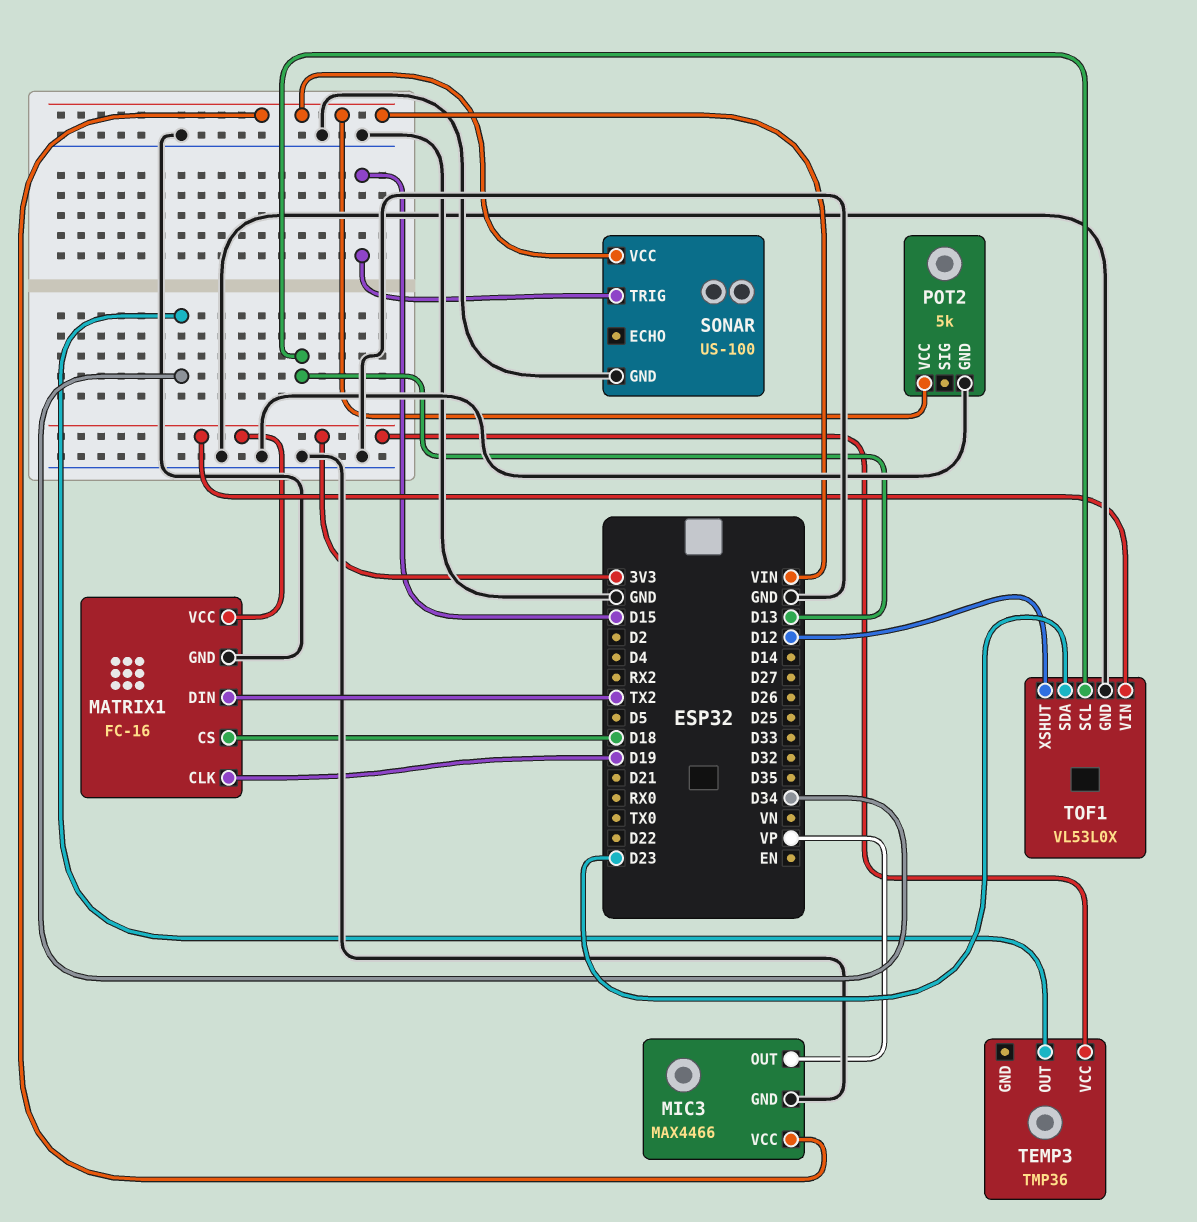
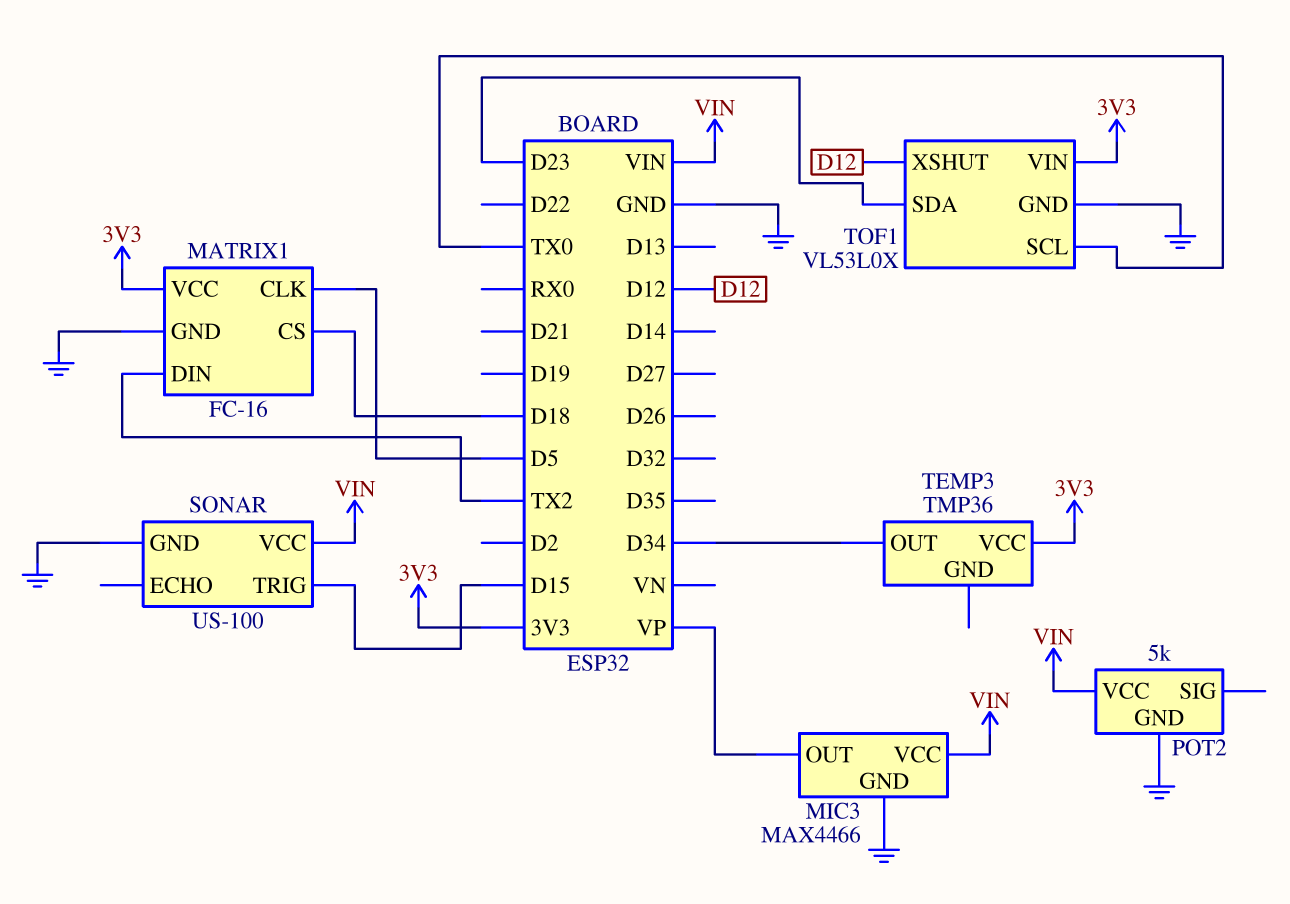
MATRIX1 pin CLK: D19 -> D5
TOF1 pin SCL: D13 -> TX0

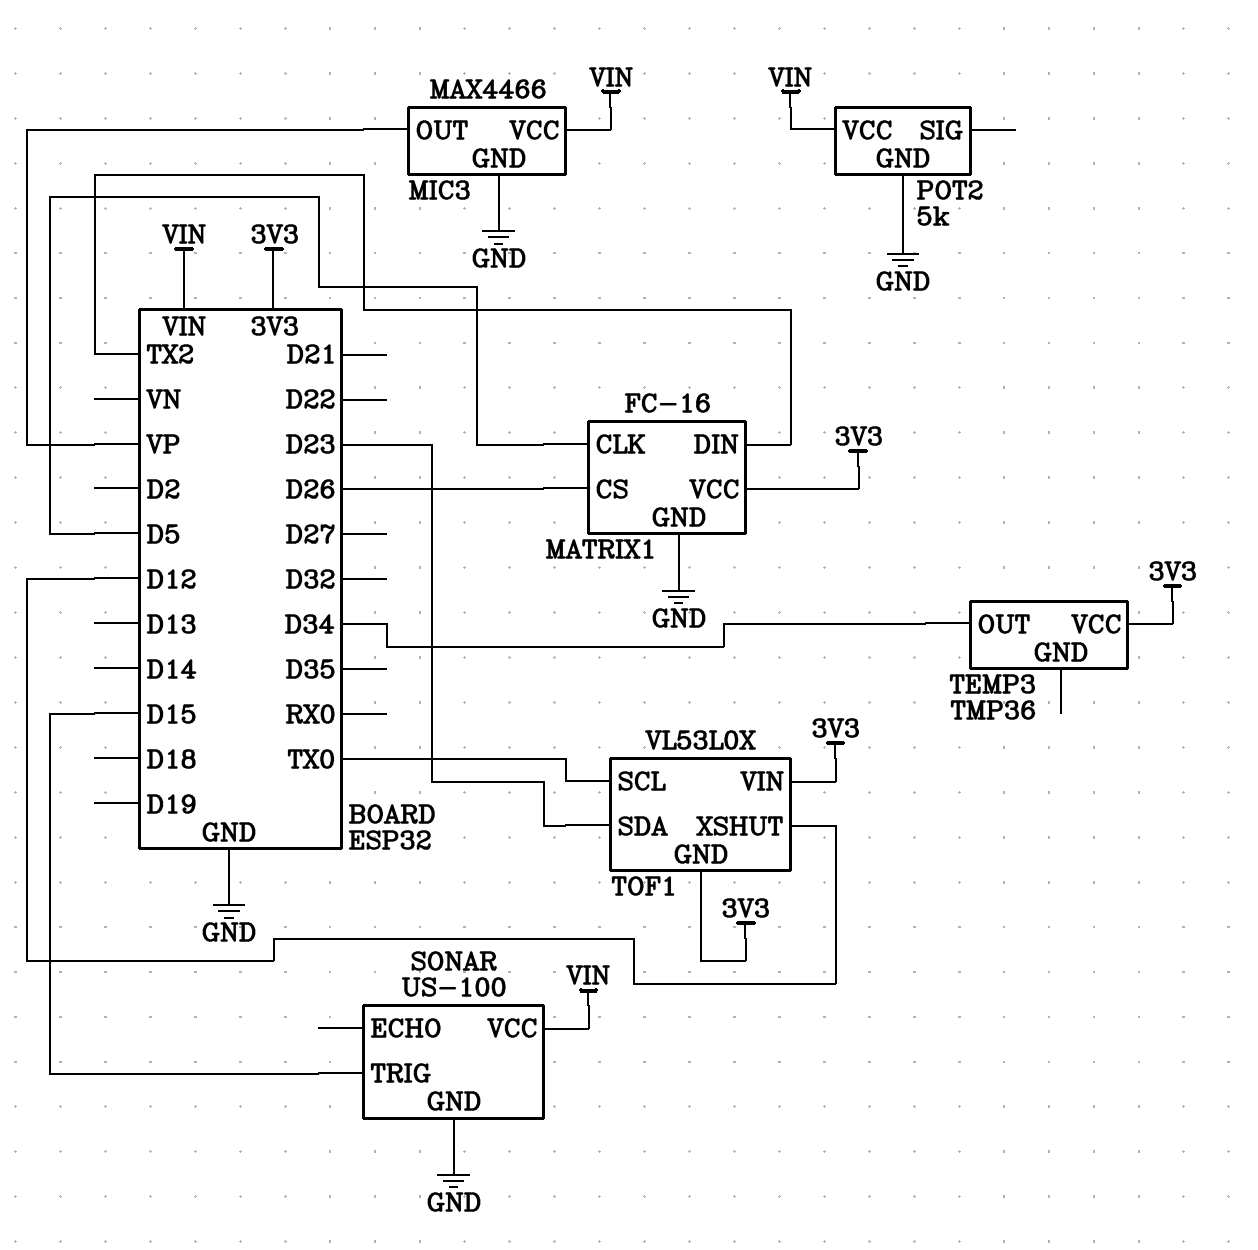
MATRIX1 pin CS: D18 -> D26
TOF1 pin GND: GND -> 3V3

